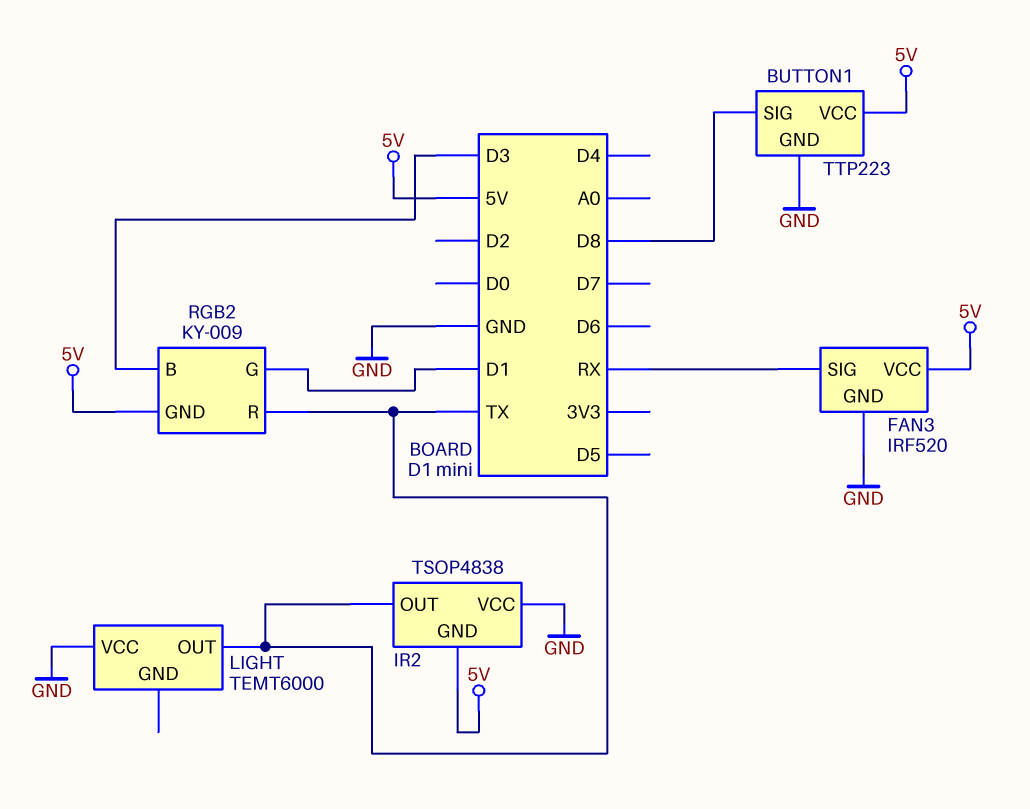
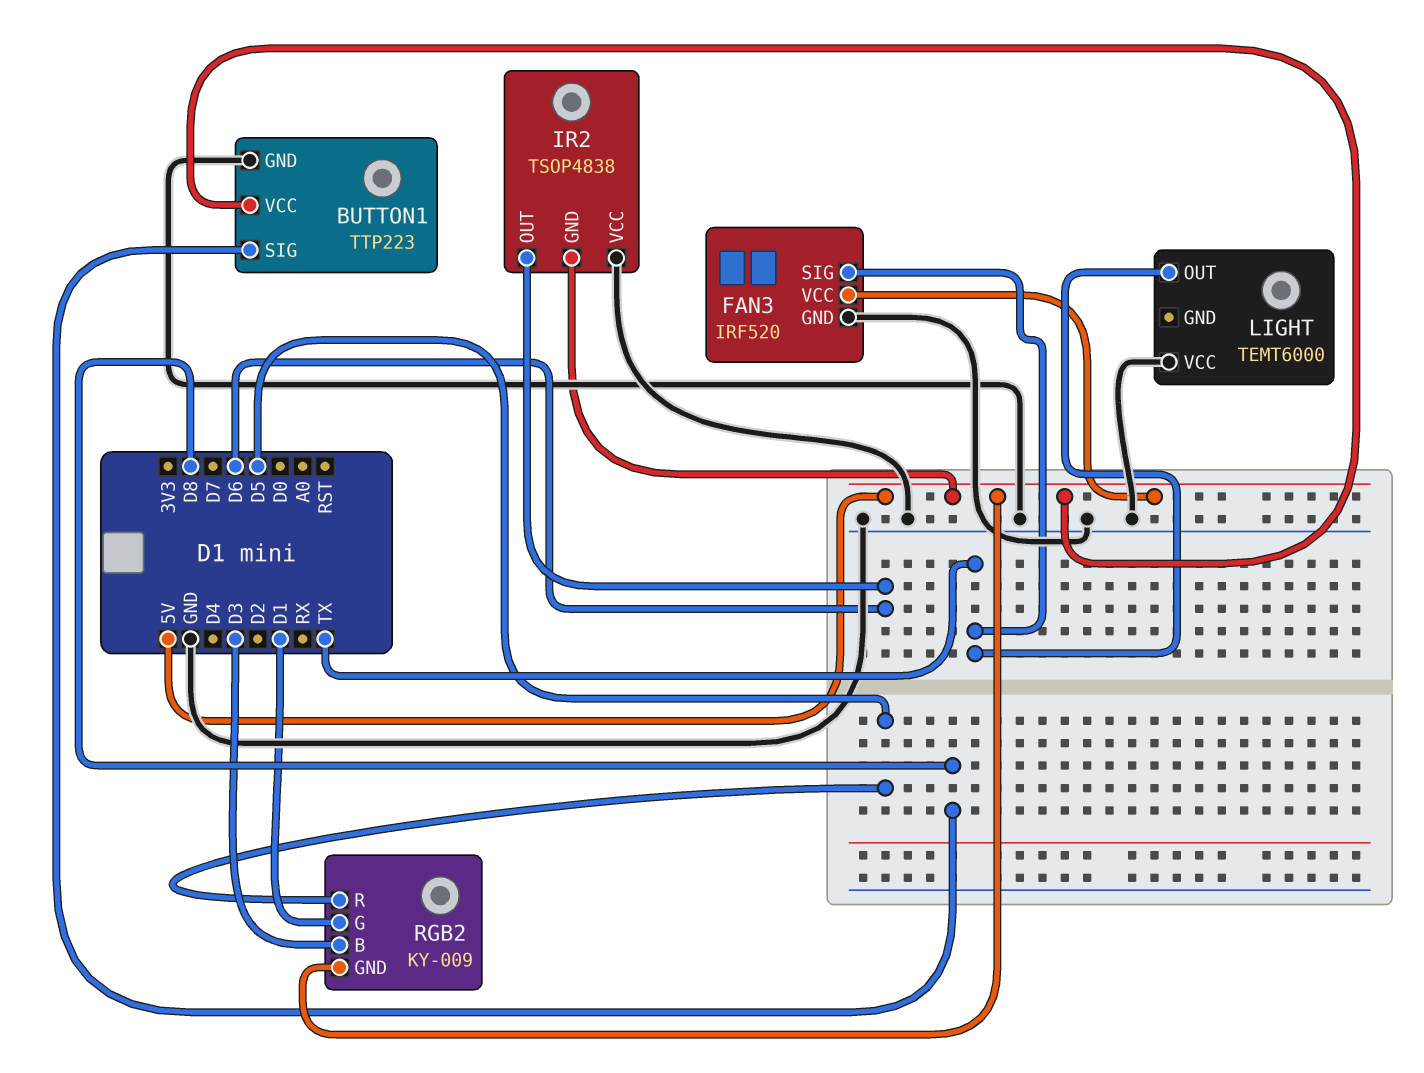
FAN3 pin SIG: RX -> TX
IR2 pin OUT: TX -> D6
RGB2 pin R: TX -> D5

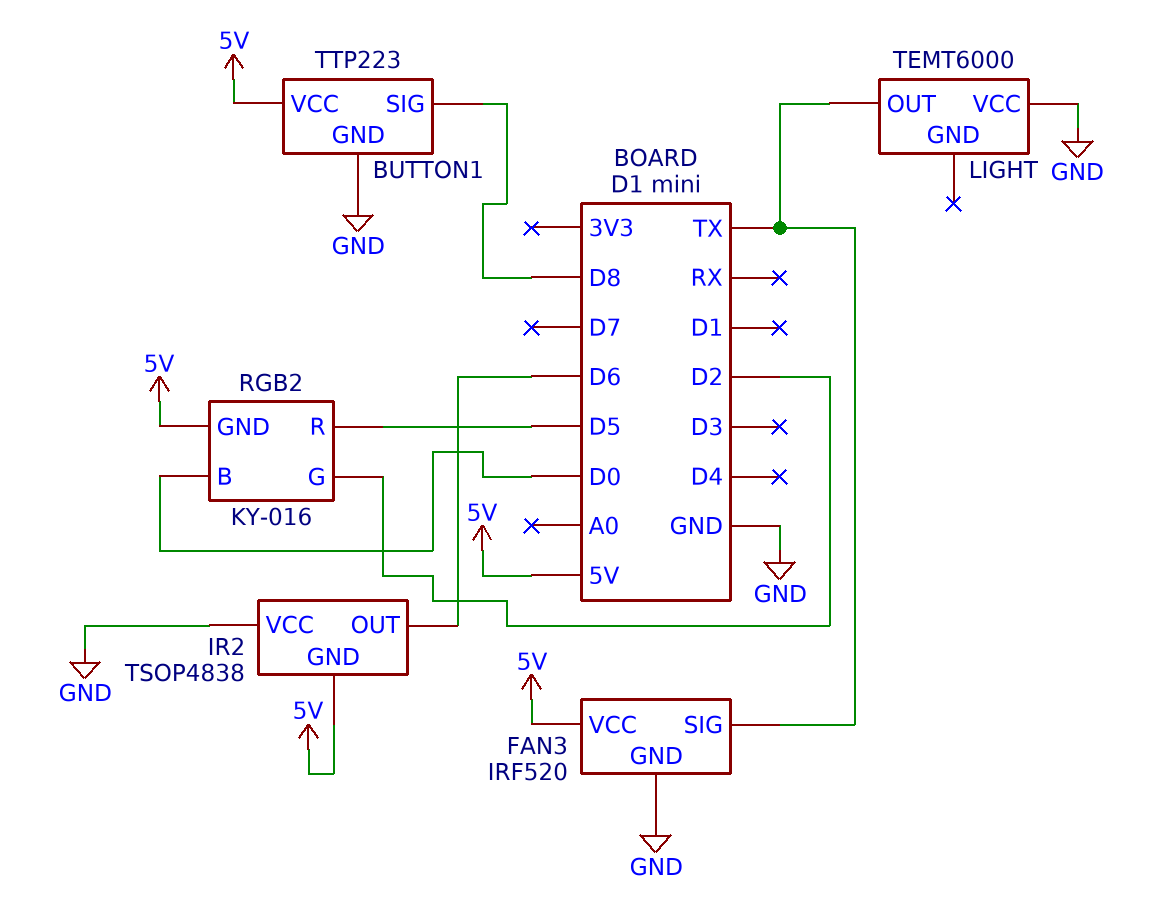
RGB2: KY-009 -> KY-016
RGB2 pin B: D3 -> D0
RGB2 pin G: D1 -> D2

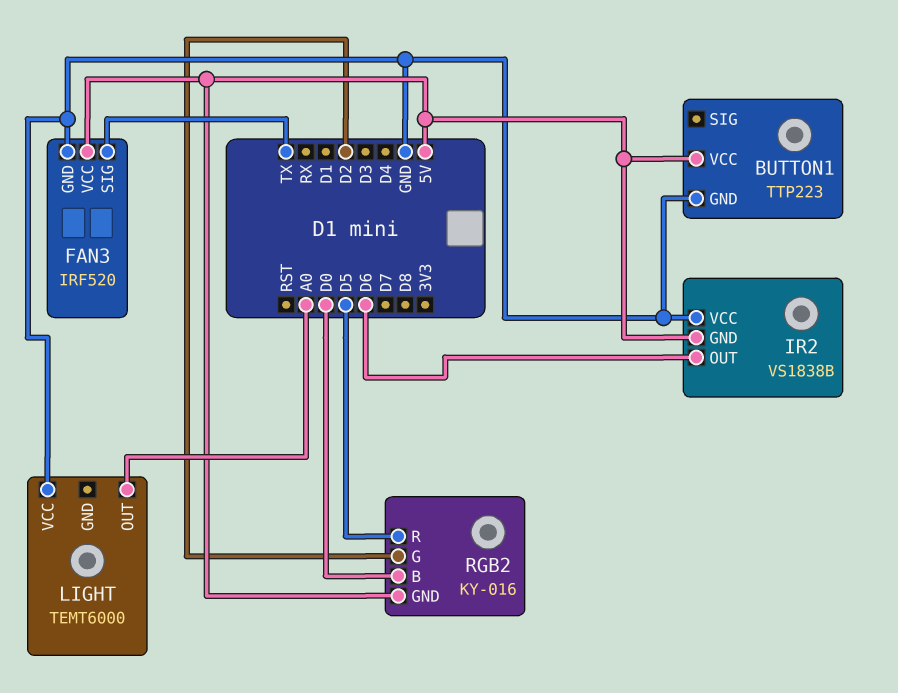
BUTTON1 pin SIG: D8 -> none
IR2: TSOP4838 -> VS1838B
LIGHT pin OUT: TX -> A0

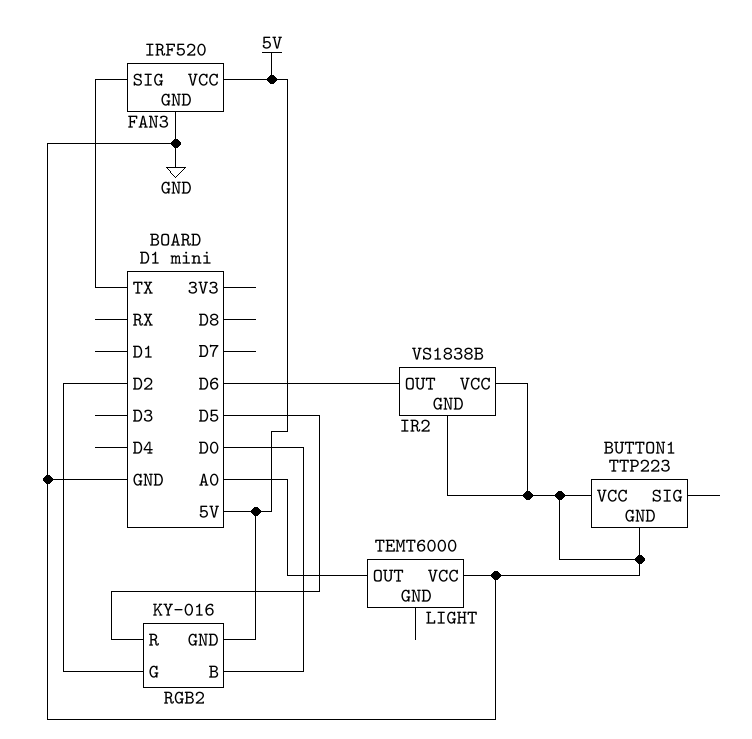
BUTTON1 pin VCC: 5V -> GND
IR2 pin GND: 5V -> GND

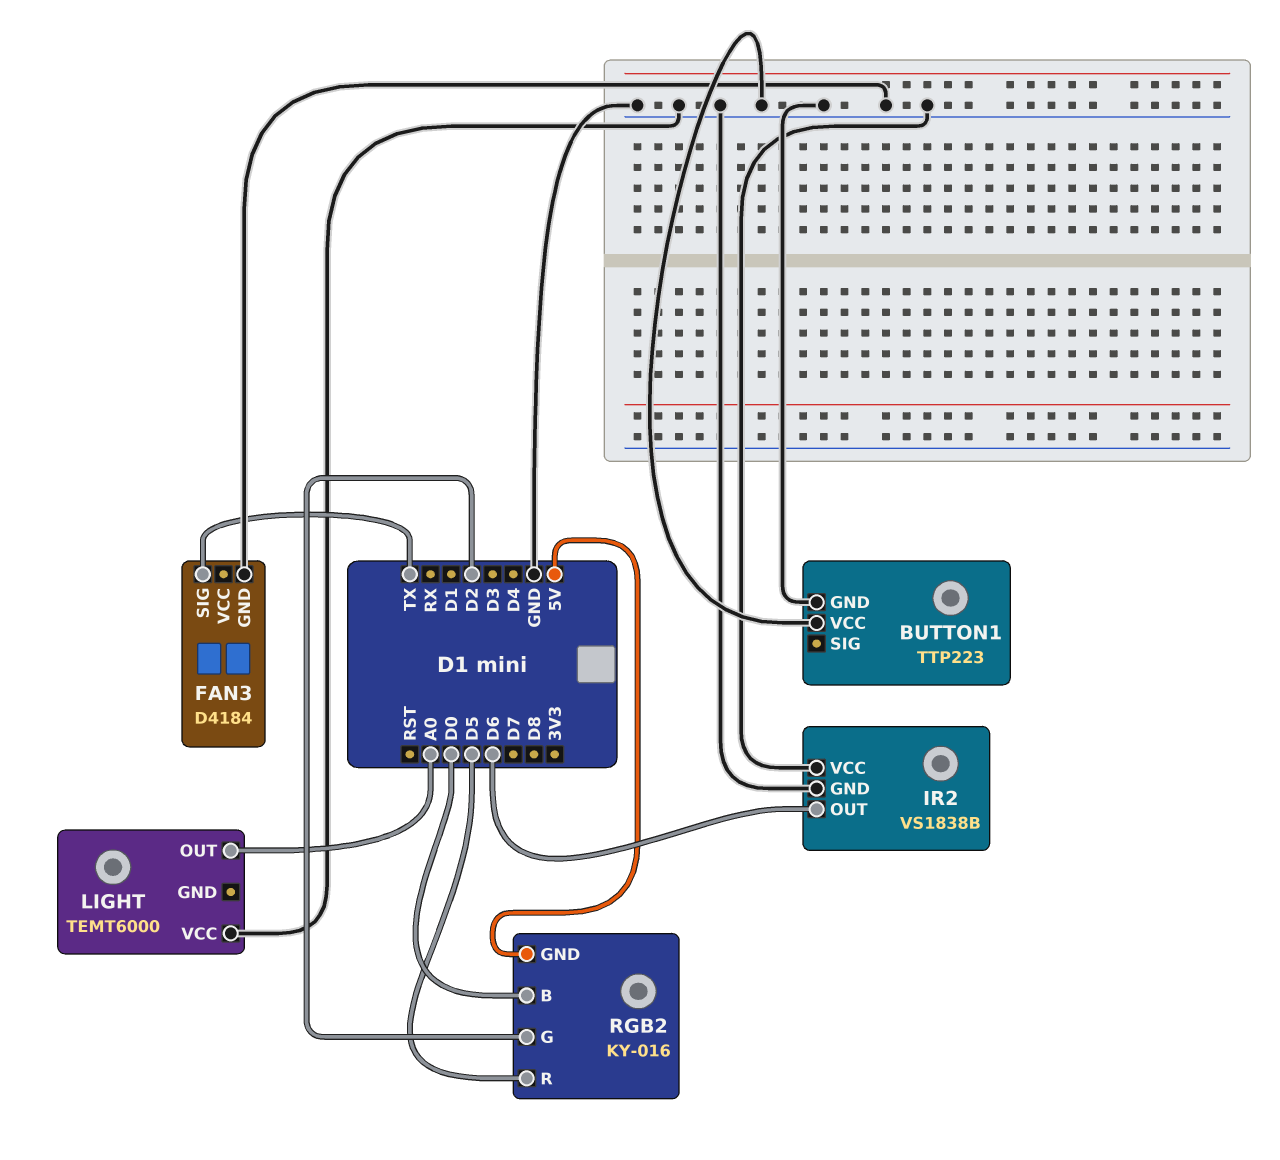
FAN3: IRF520 -> D4184
FAN3 pin VCC: 5V -> none

